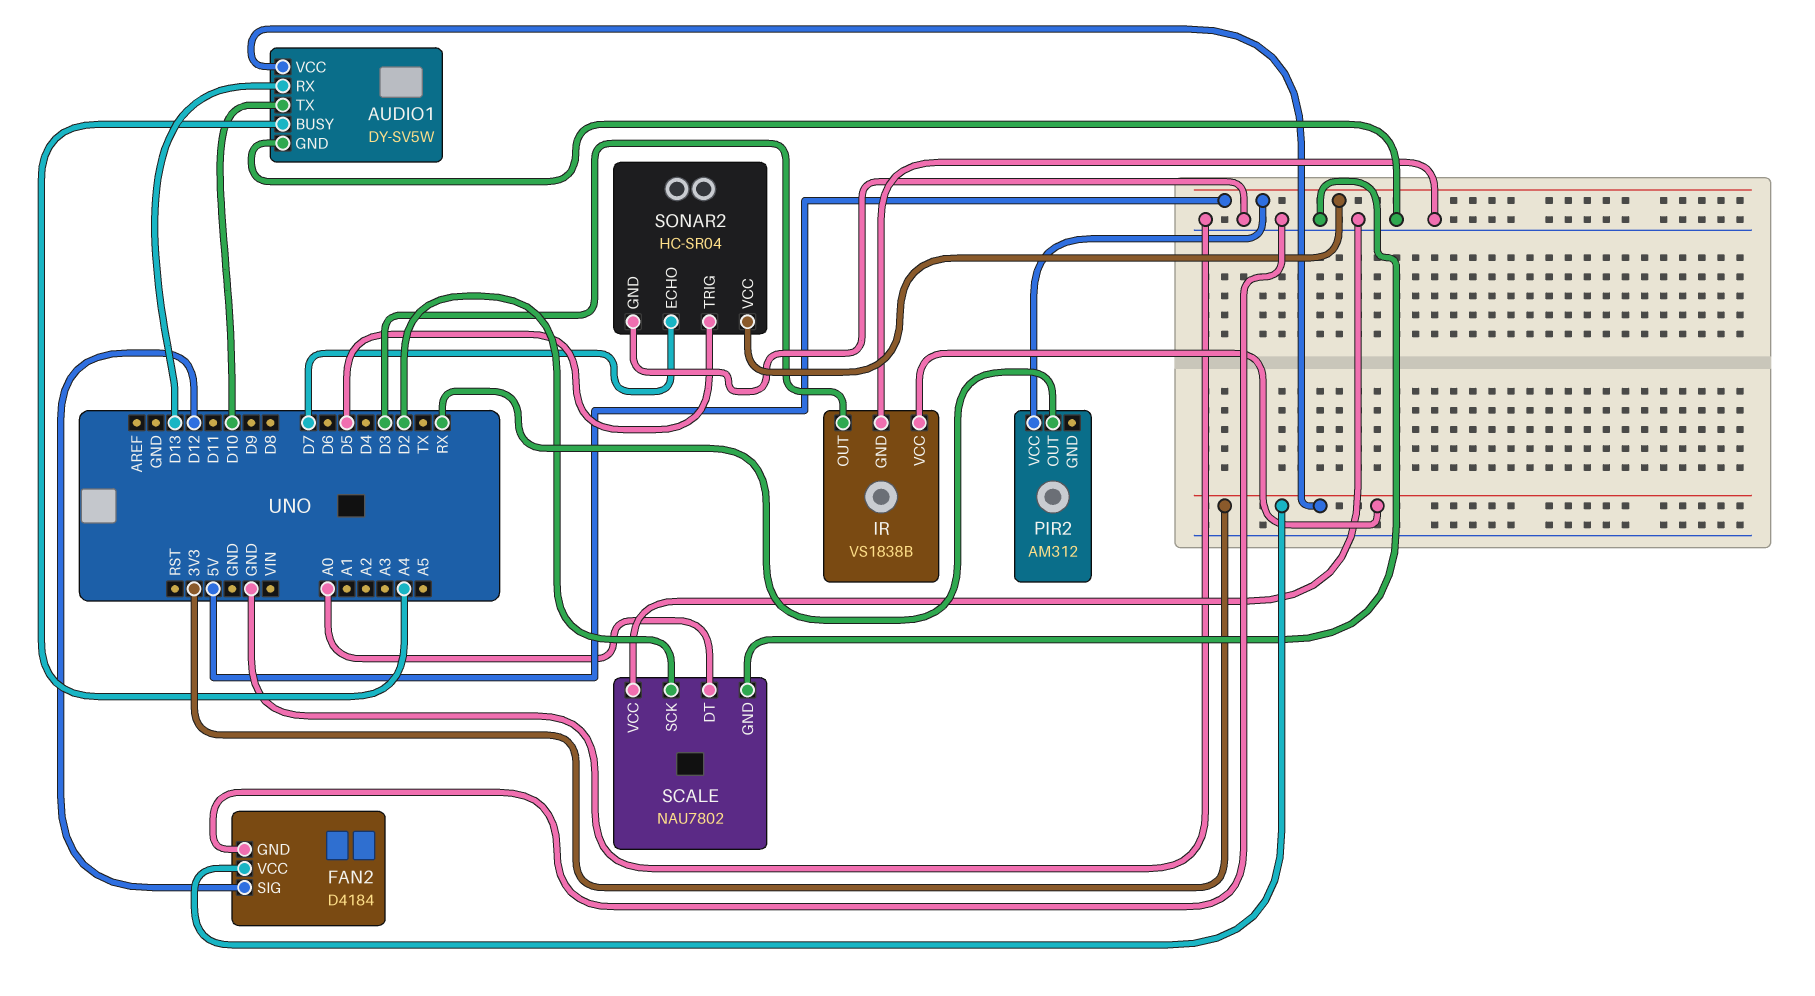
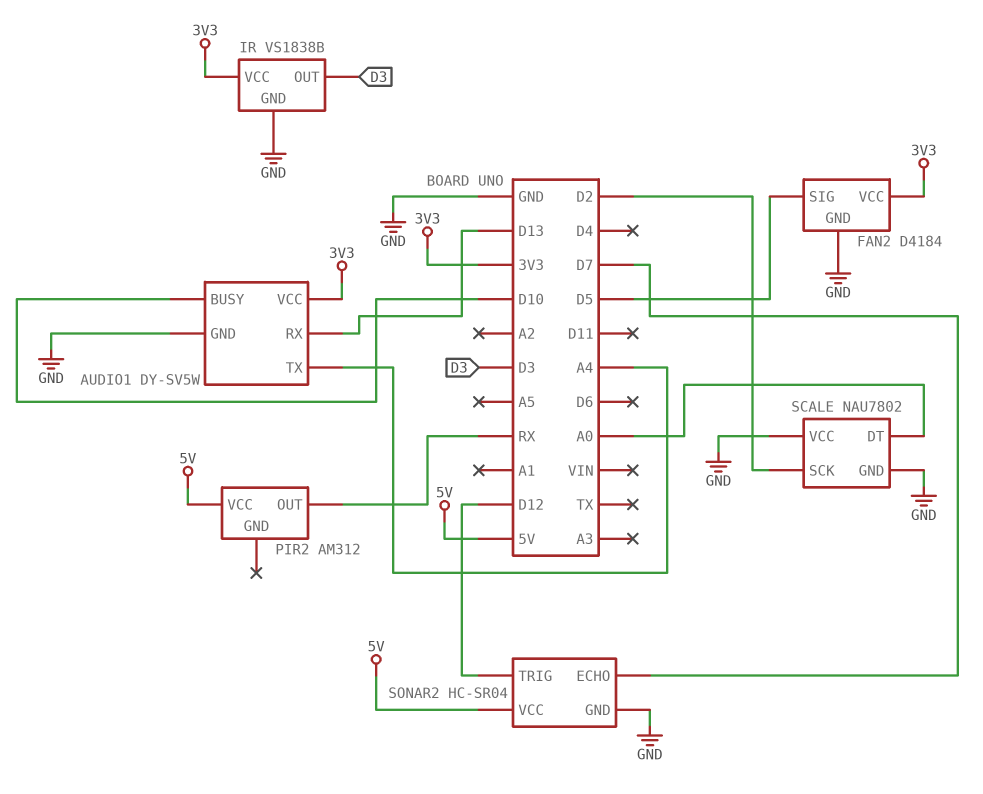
AUDIO1 pin BUSY: A4 -> D10
AUDIO1 pin TX: D10 -> A4
FAN2 pin SIG: D12 -> D5
SONAR2 pin TRIG: D5 -> D12

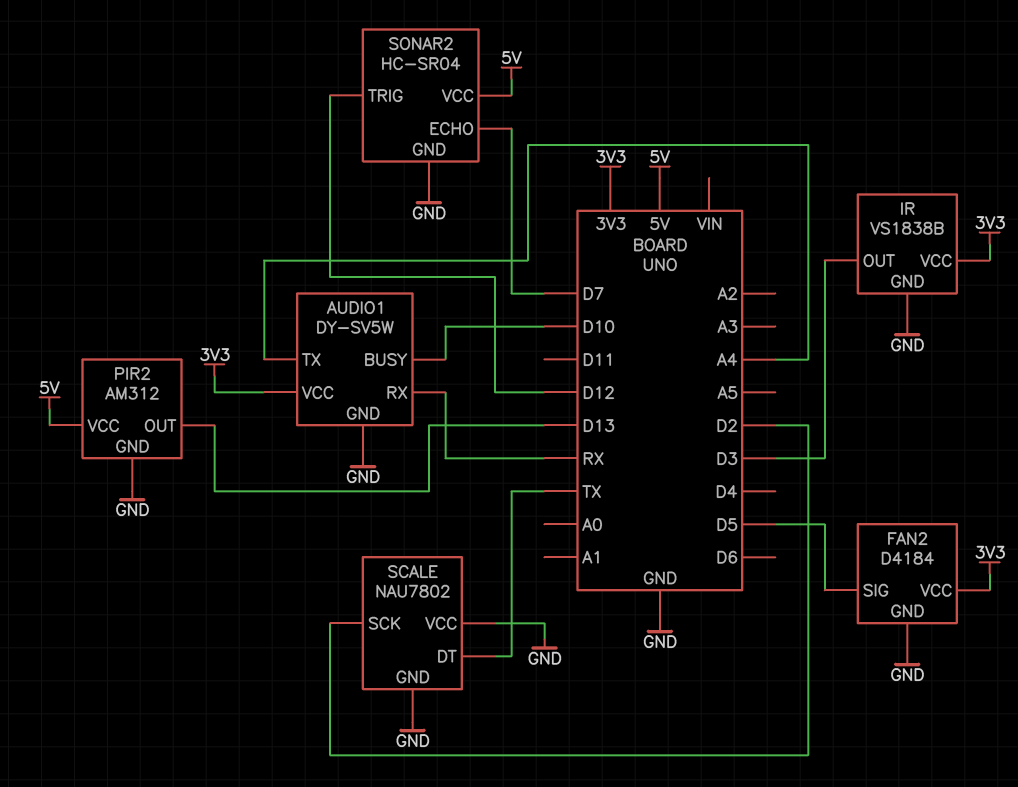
AUDIO1 pin RX: D13 -> RX
PIR2 pin GND: none -> GND
PIR2 pin OUT: RX -> D13
SCALE pin DT: A0 -> TX

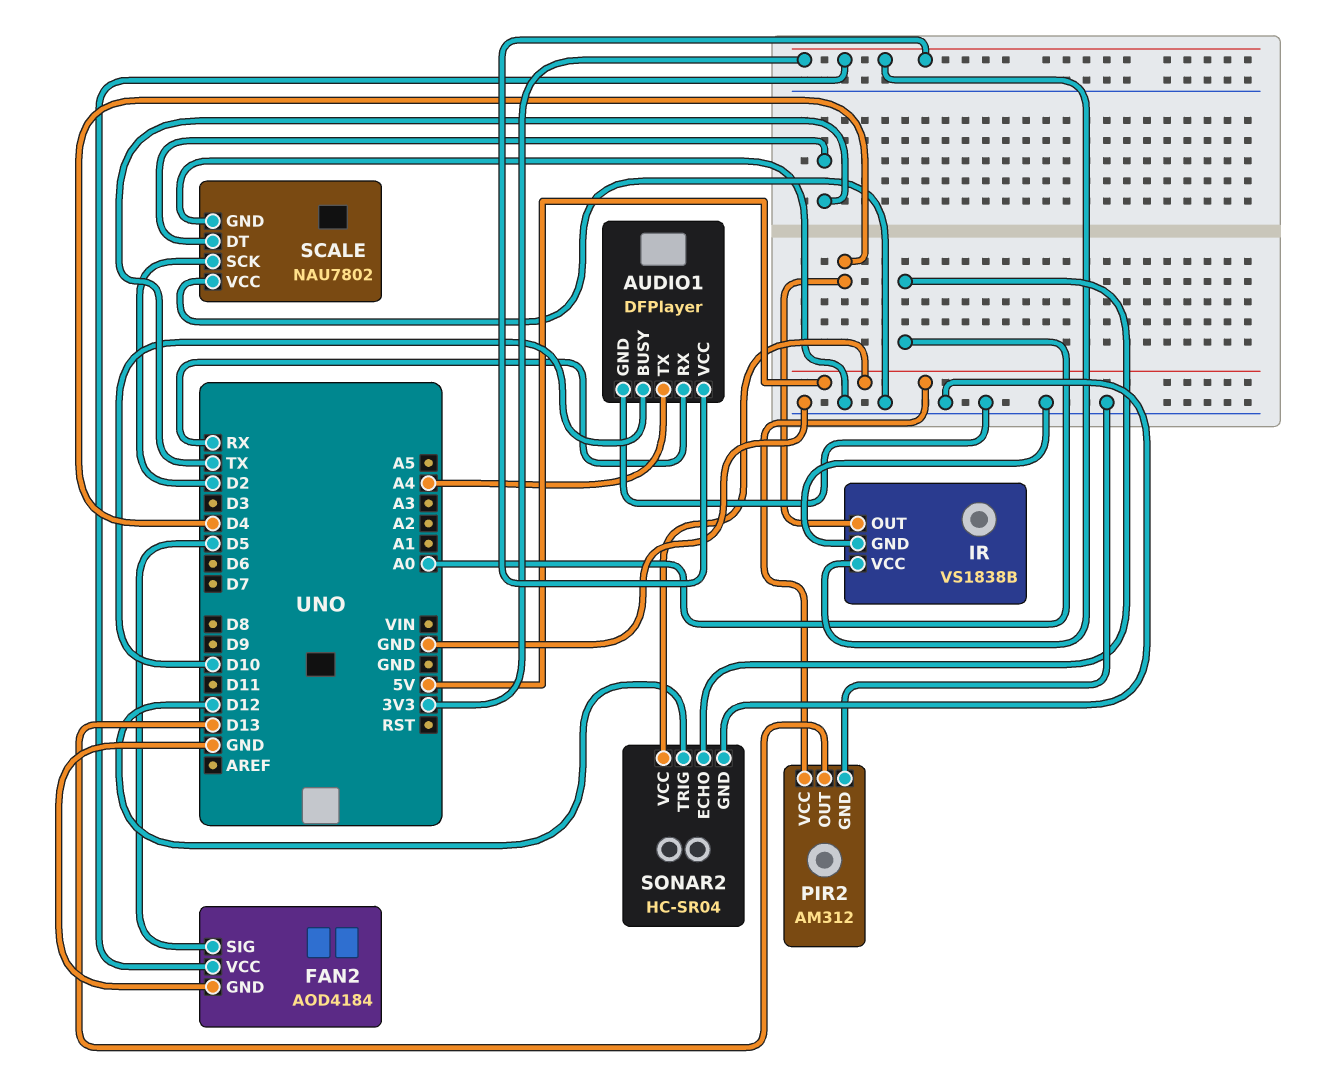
AUDIO1: DY-SV5W -> DFPlayer
FAN2: D4184 -> AOD4184
IR pin OUT: D3 -> D4
SONAR2 pin ECHO: D7 -> A0

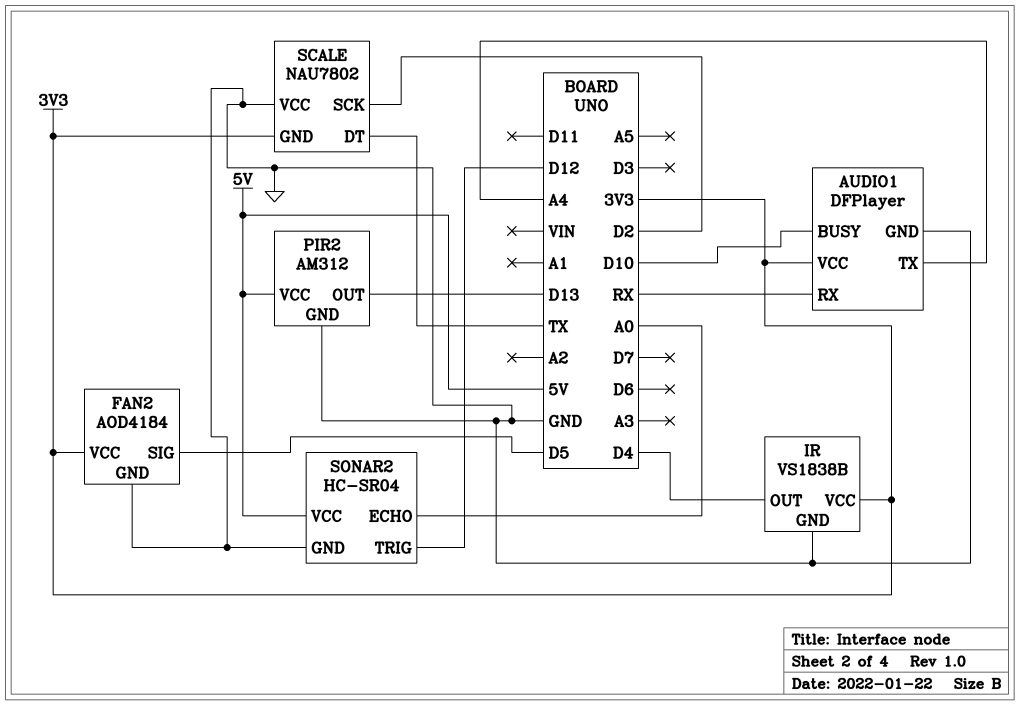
SCALE pin GND: GND -> 3V3

